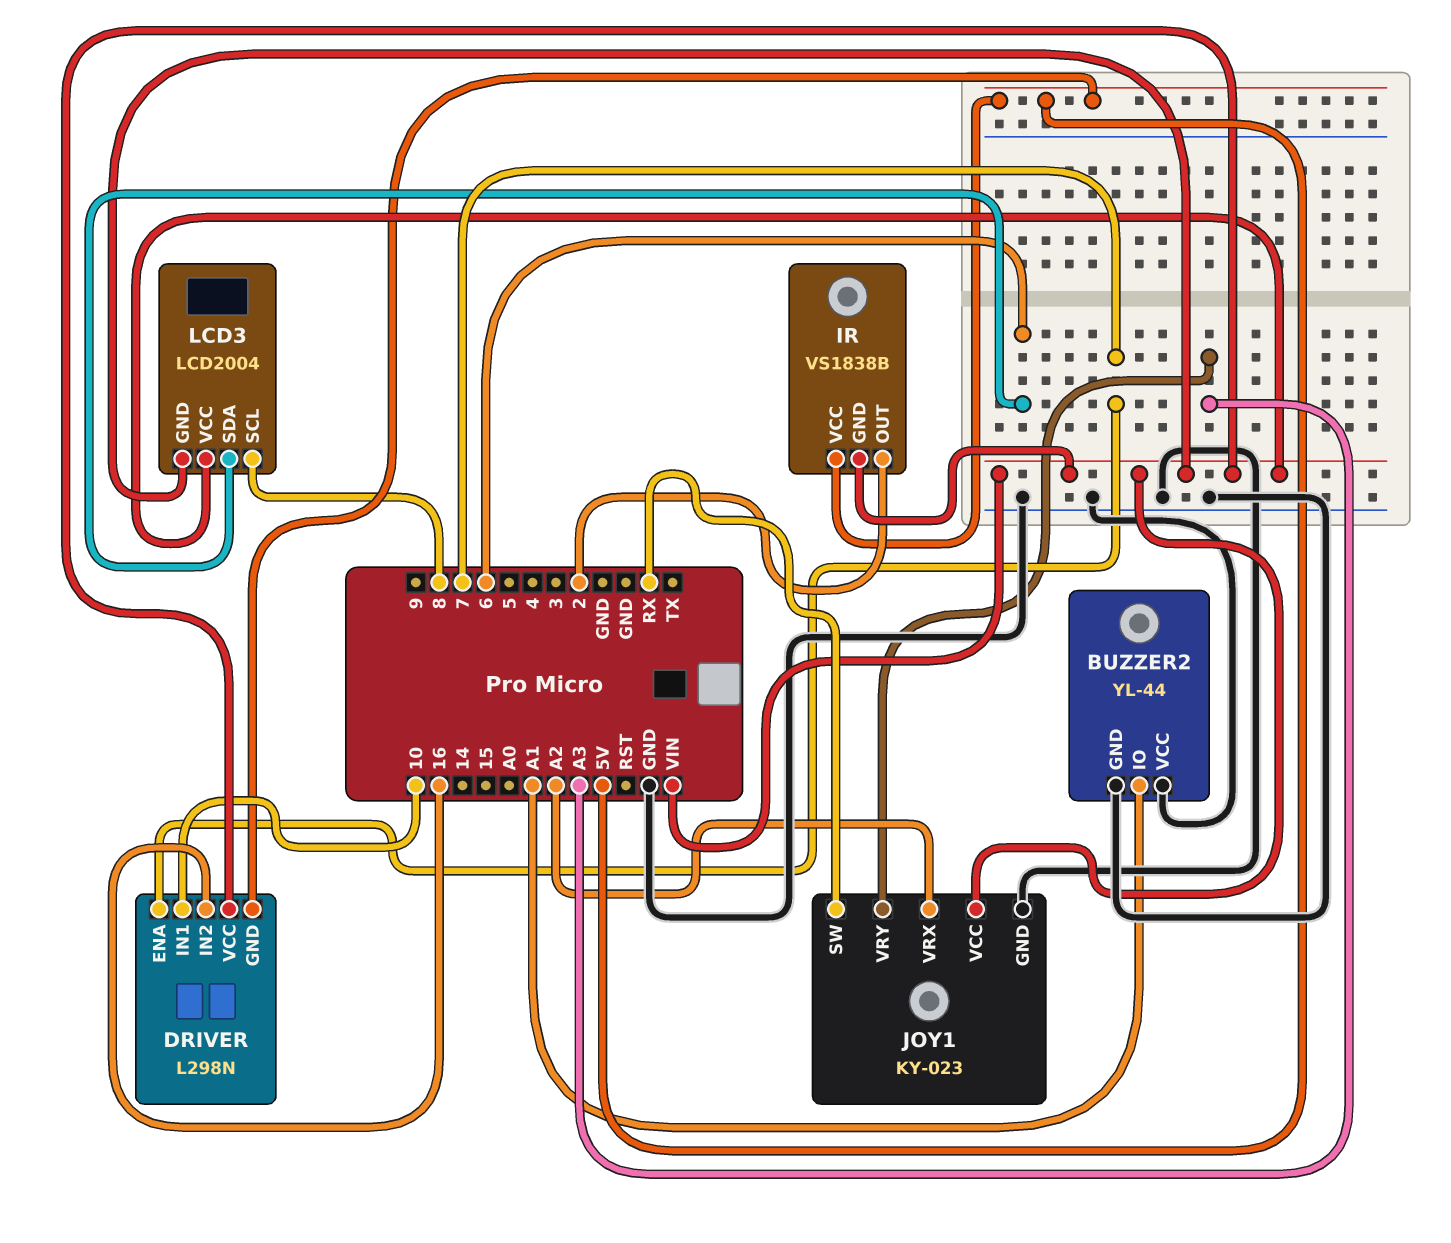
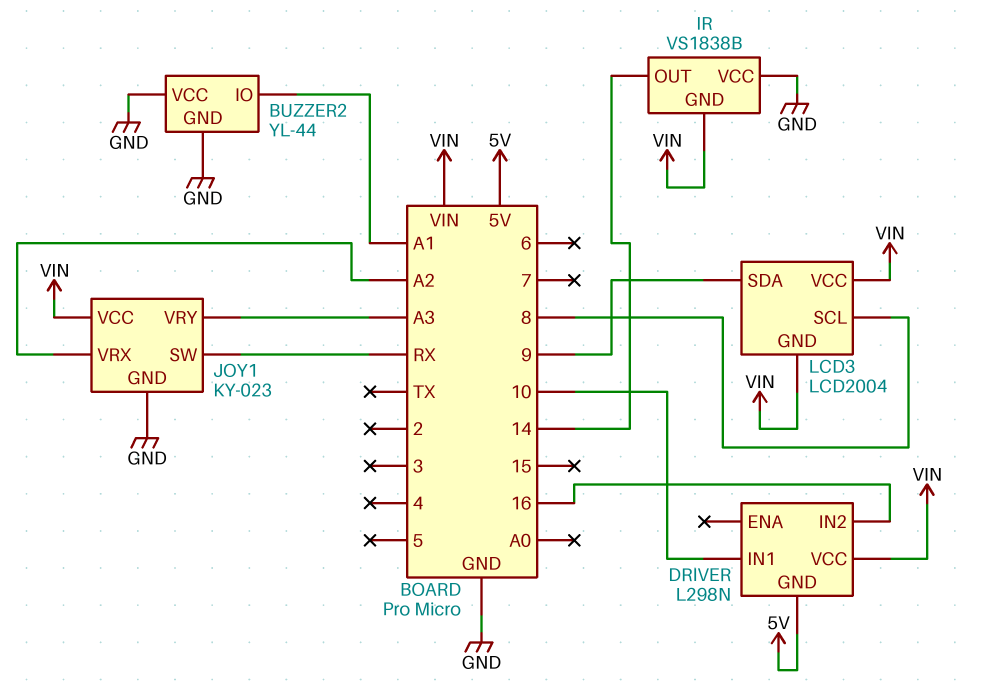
DRIVER pin ENA: 7 -> none
IR pin OUT: 2 -> 14
IR pin VCC: 5V -> GND
LCD3 pin SDA: 6 -> 9

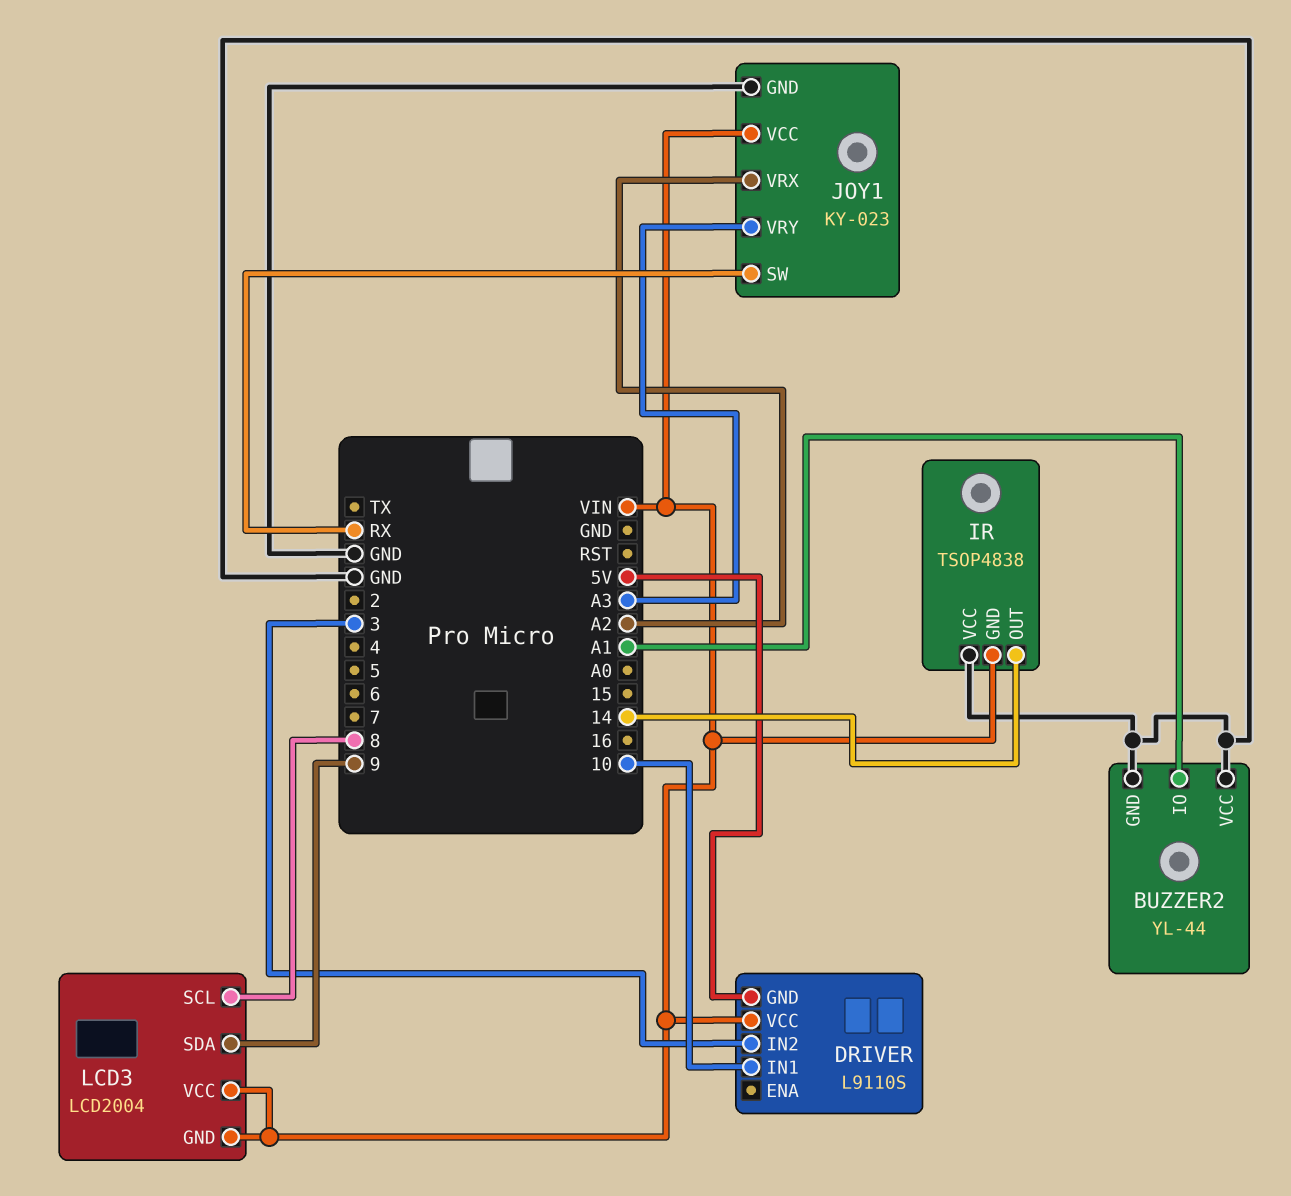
DRIVER: L298N -> L9110S
DRIVER pin IN2: 16 -> 3
IR: VS1838B -> TSOP4838

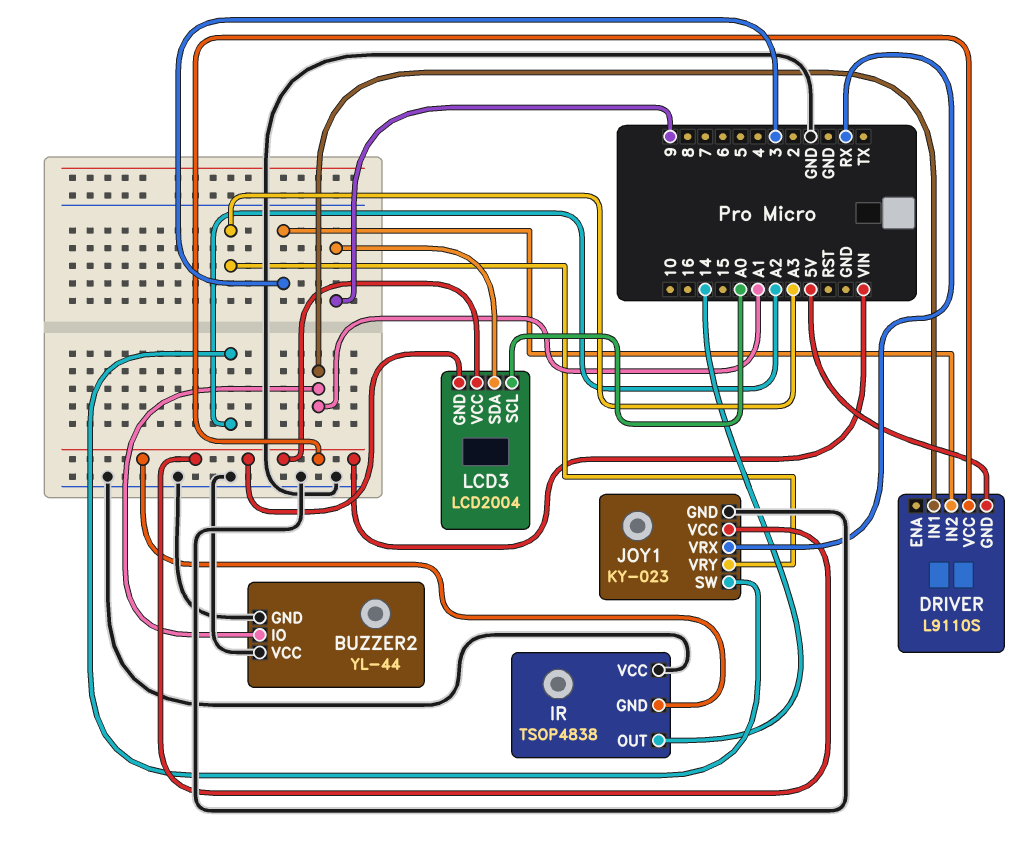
DRIVER pin IN1: 10 -> A1
JOY1 pin SW: RX -> A2
JOY1 pin VRX: A2 -> RX
LCD3 pin SCL: 8 -> A0

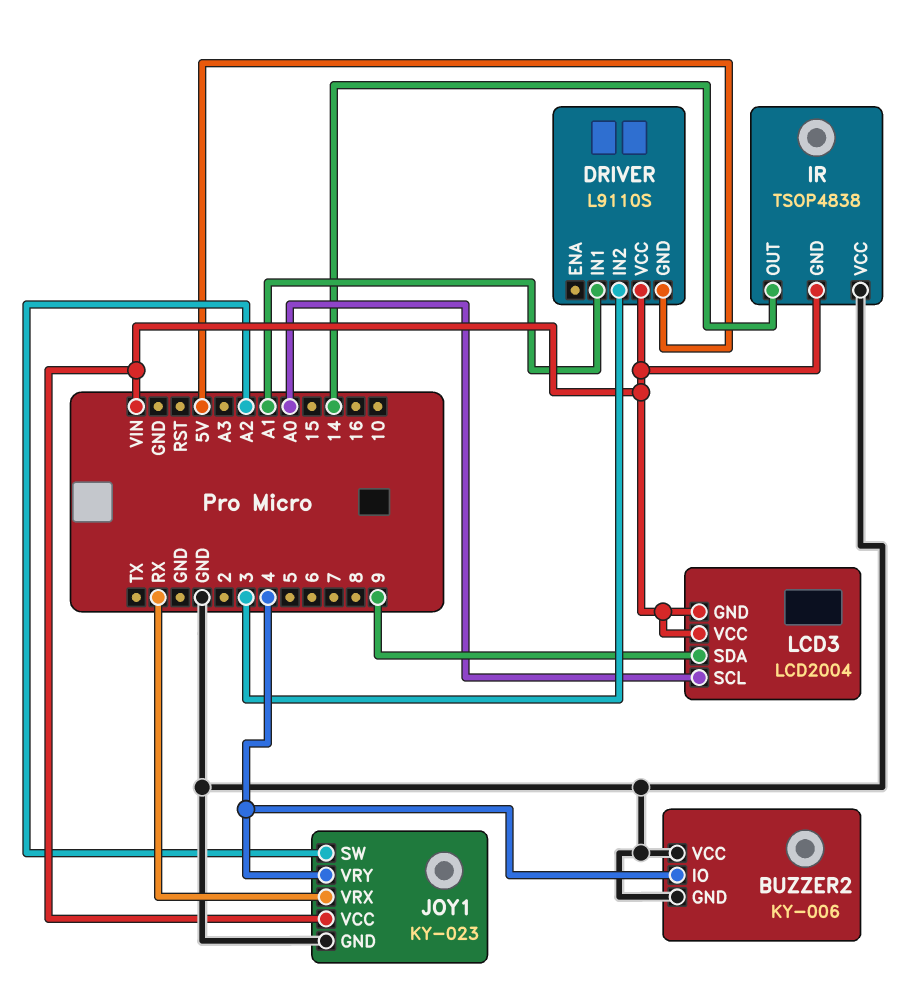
BUZZER2: YL-44 -> KY-006
BUZZER2 pin IO: A1 -> 4
JOY1 pin VRY: A3 -> 4

